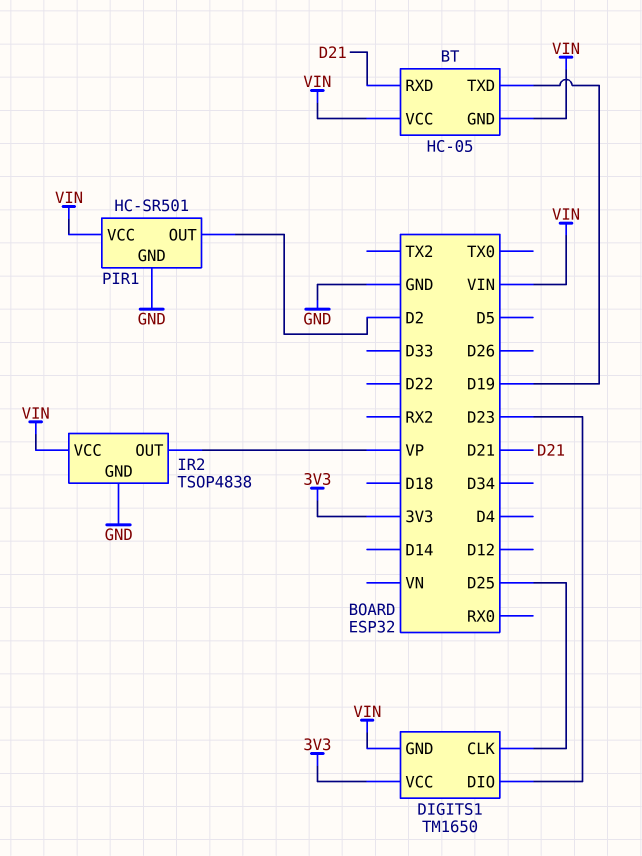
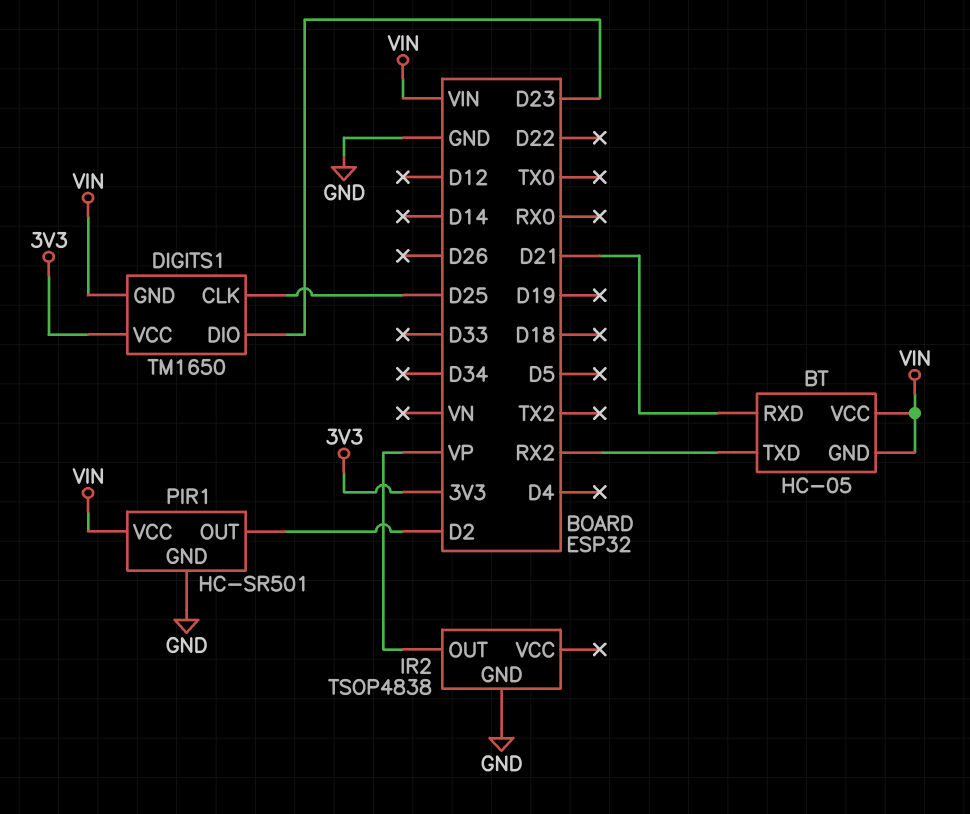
BT pin TXD: D19 -> RX2
IR2 pin VCC: VIN -> none

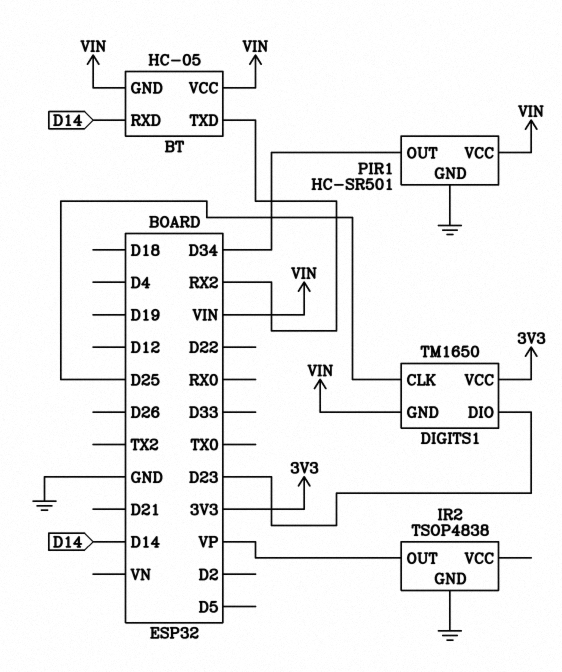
BT pin RXD: D21 -> D14
PIR1 pin OUT: D2 -> D34

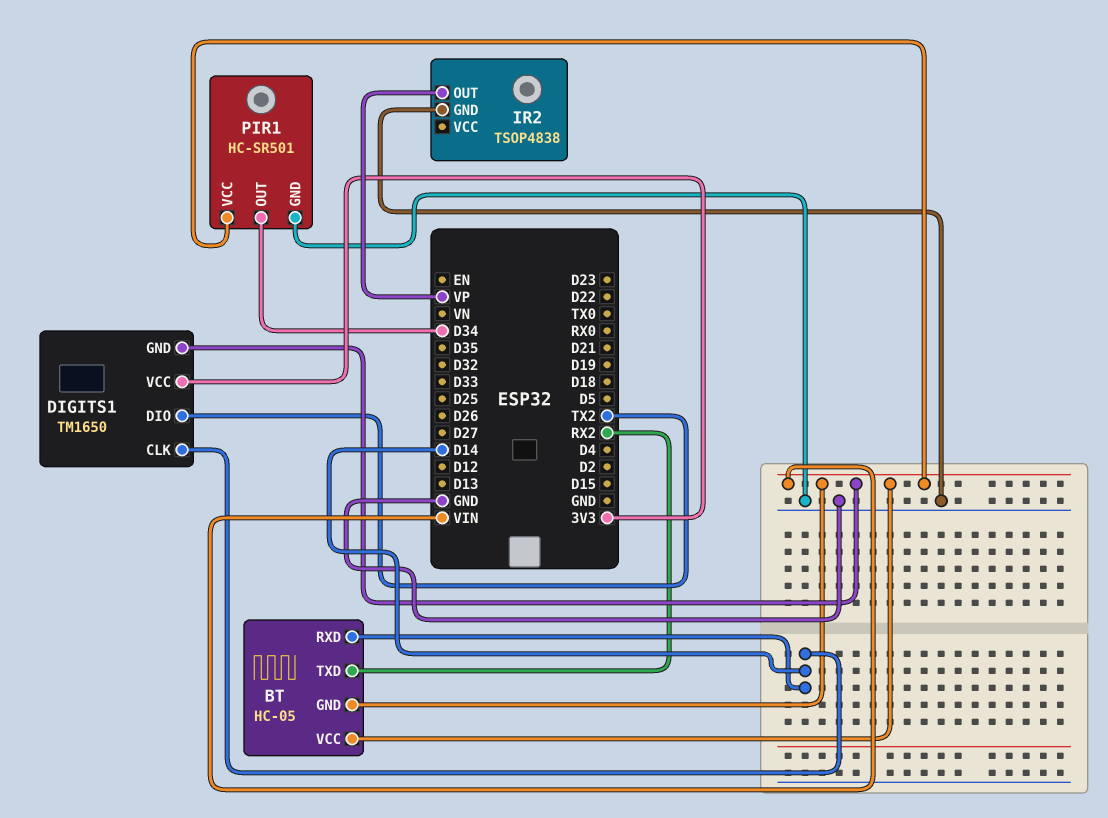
DIGITS1 pin CLK: D25 -> D14
DIGITS1 pin DIO: D23 -> TX2

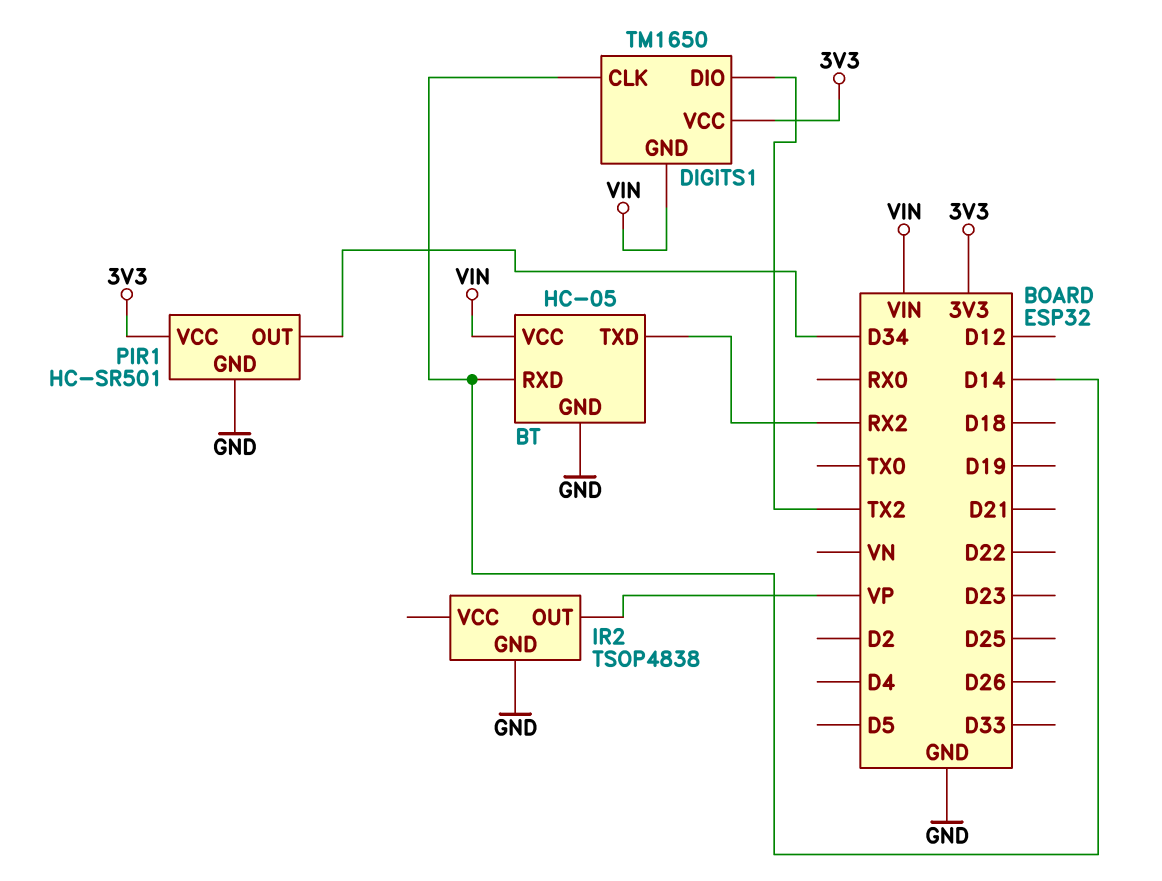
BT pin GND: VIN -> GND
PIR1 pin VCC: VIN -> 3V3

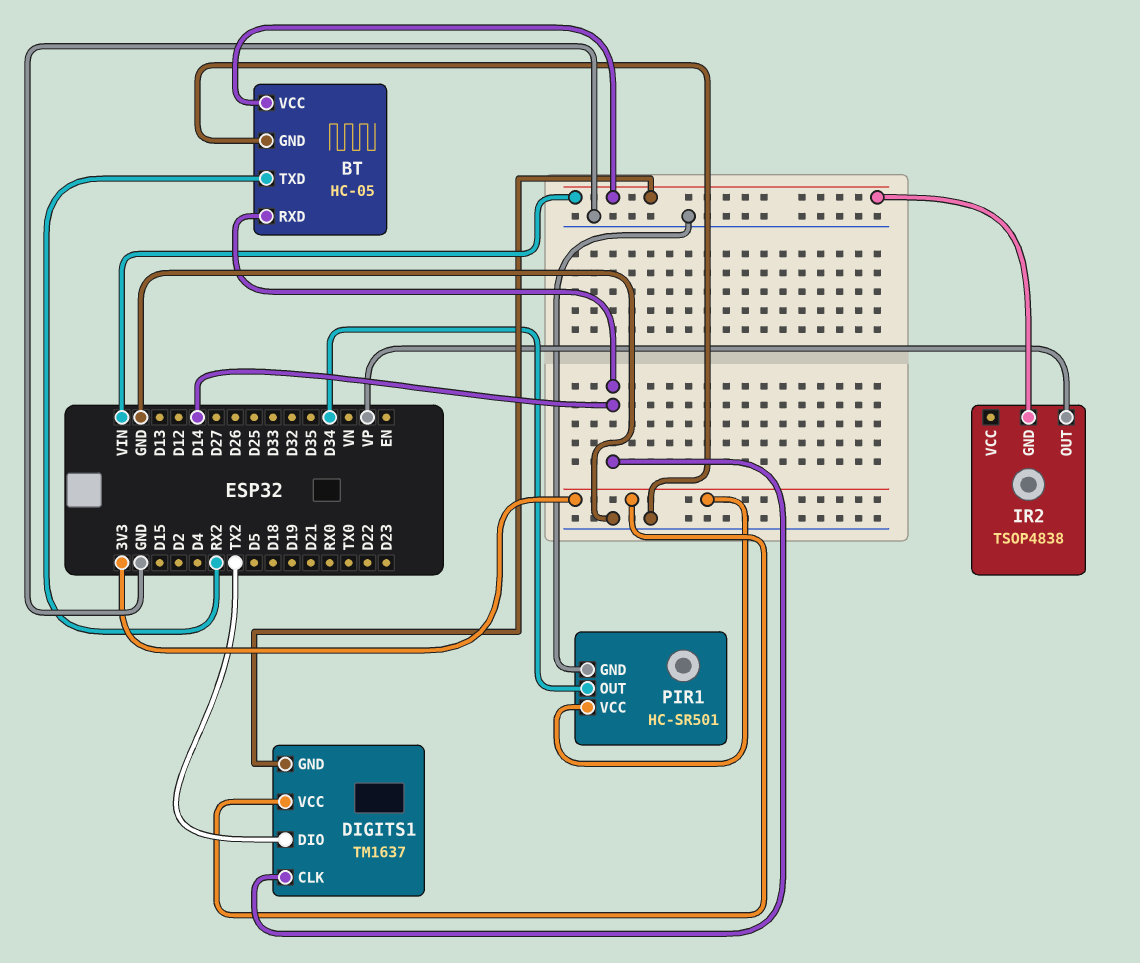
DIGITS1: TM1650 -> TM1637
IR2 pin GND: GND -> VIN

